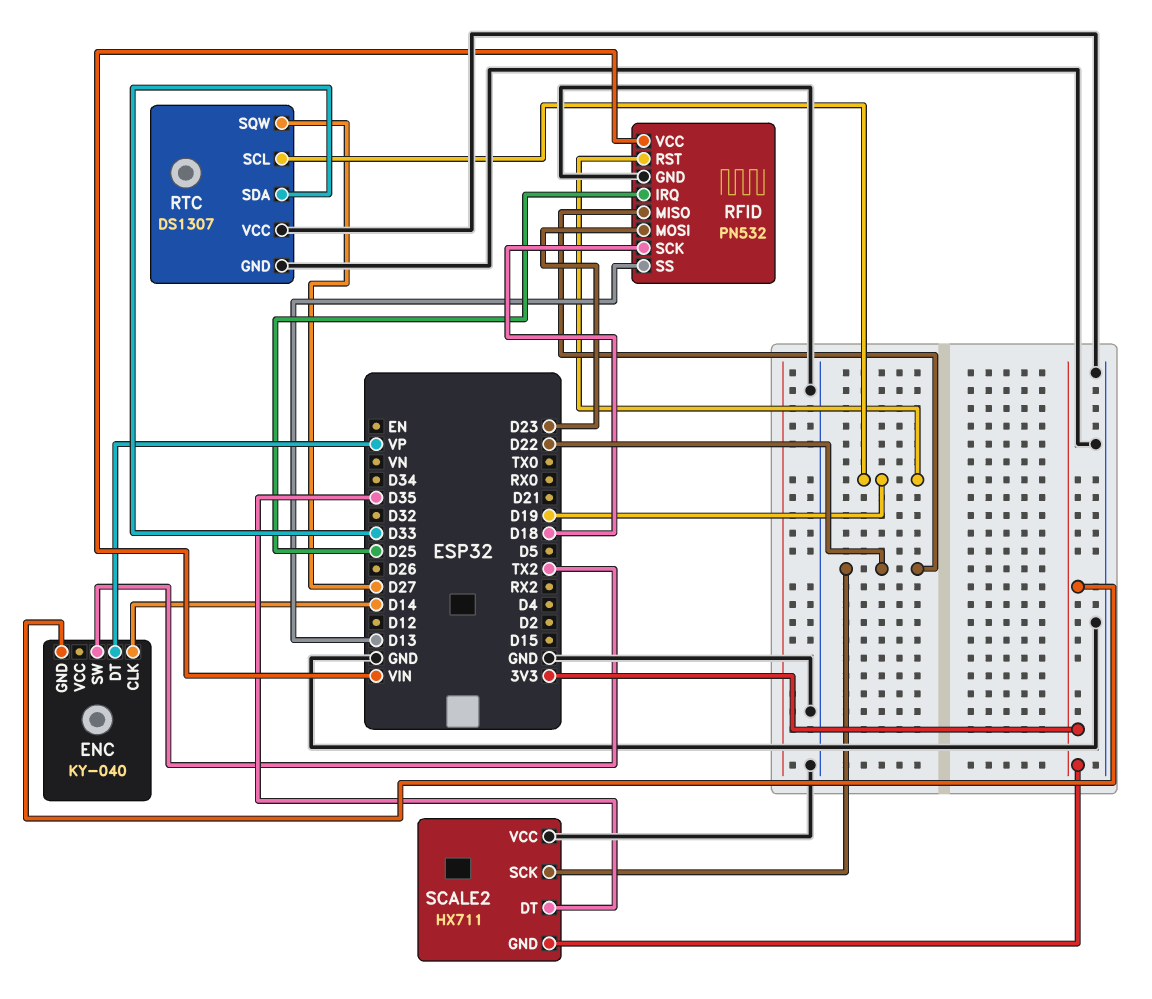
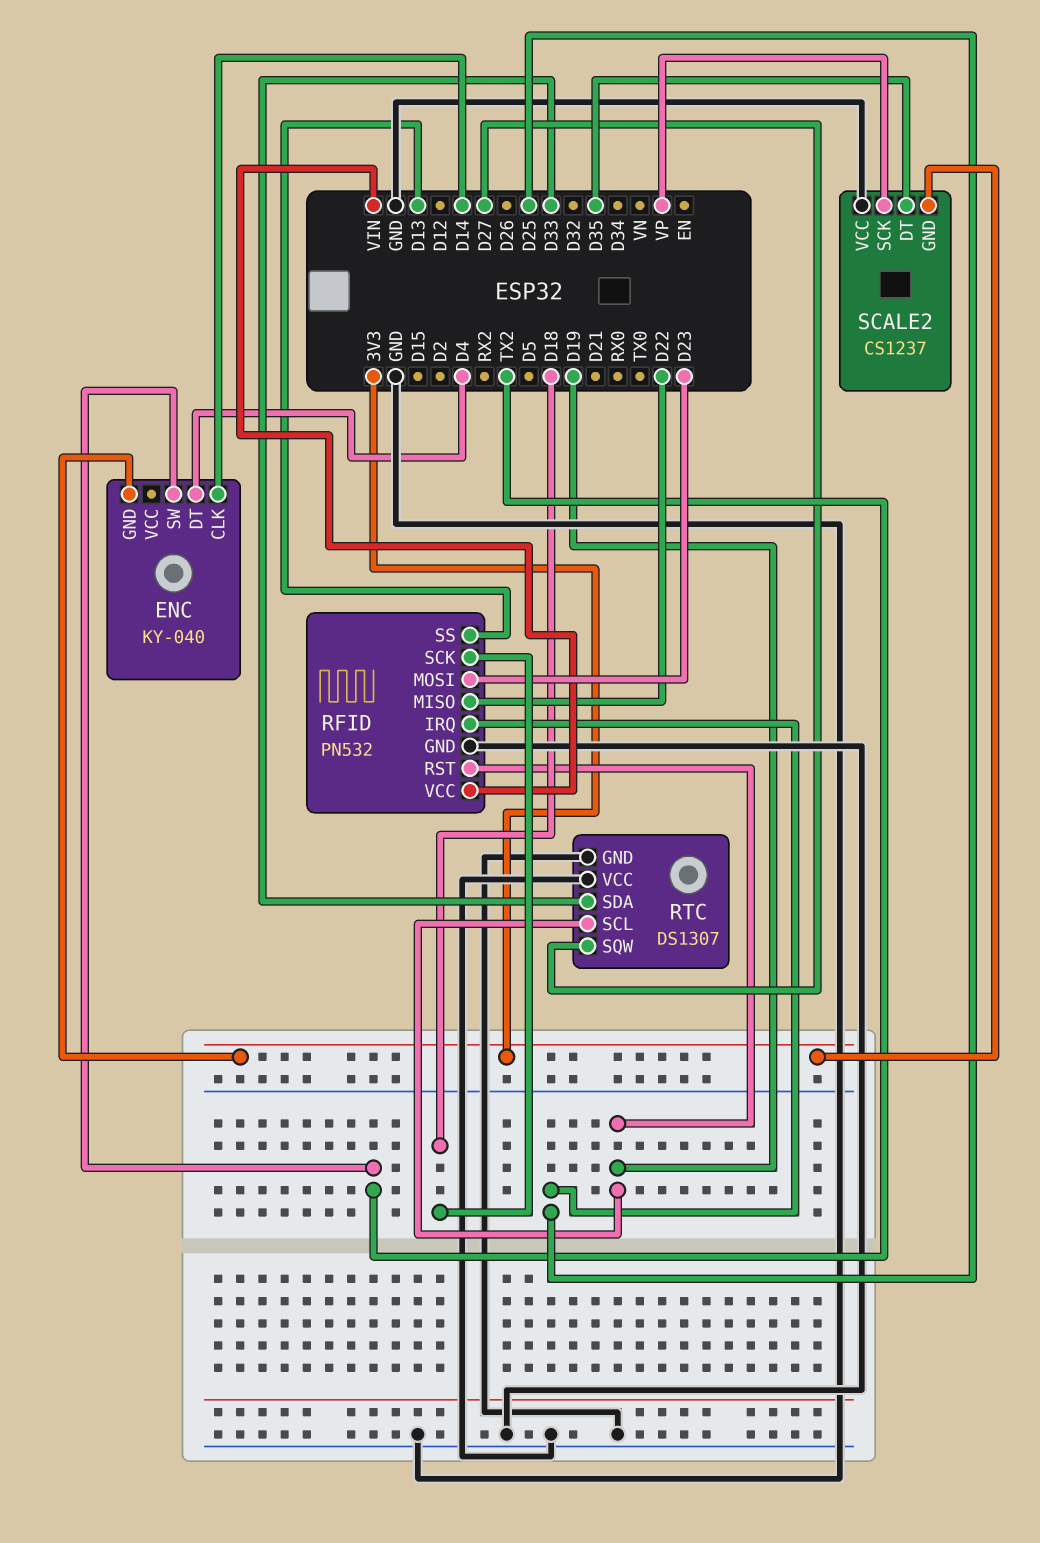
ENC pin DT: VP -> D4
SCALE2: HX711 -> CS1237
SCALE2 pin SCK: D22 -> VP

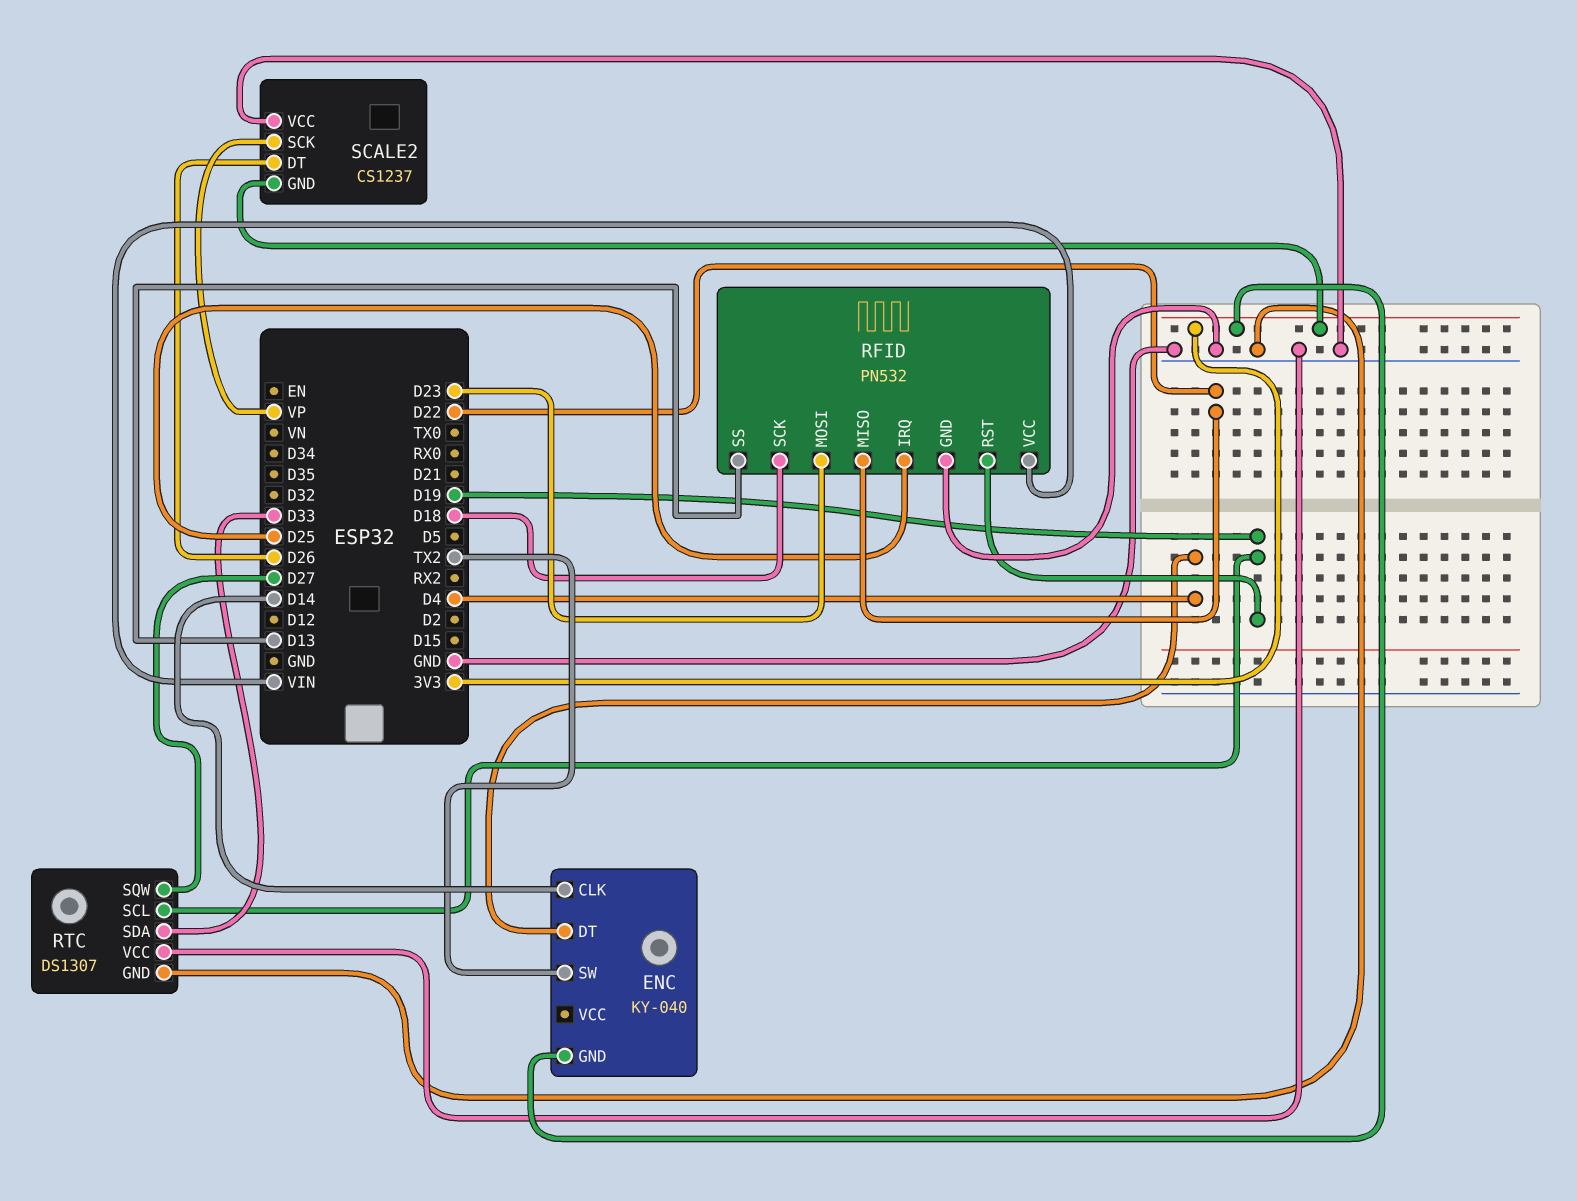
SCALE2 pin DT: D35 -> D26

